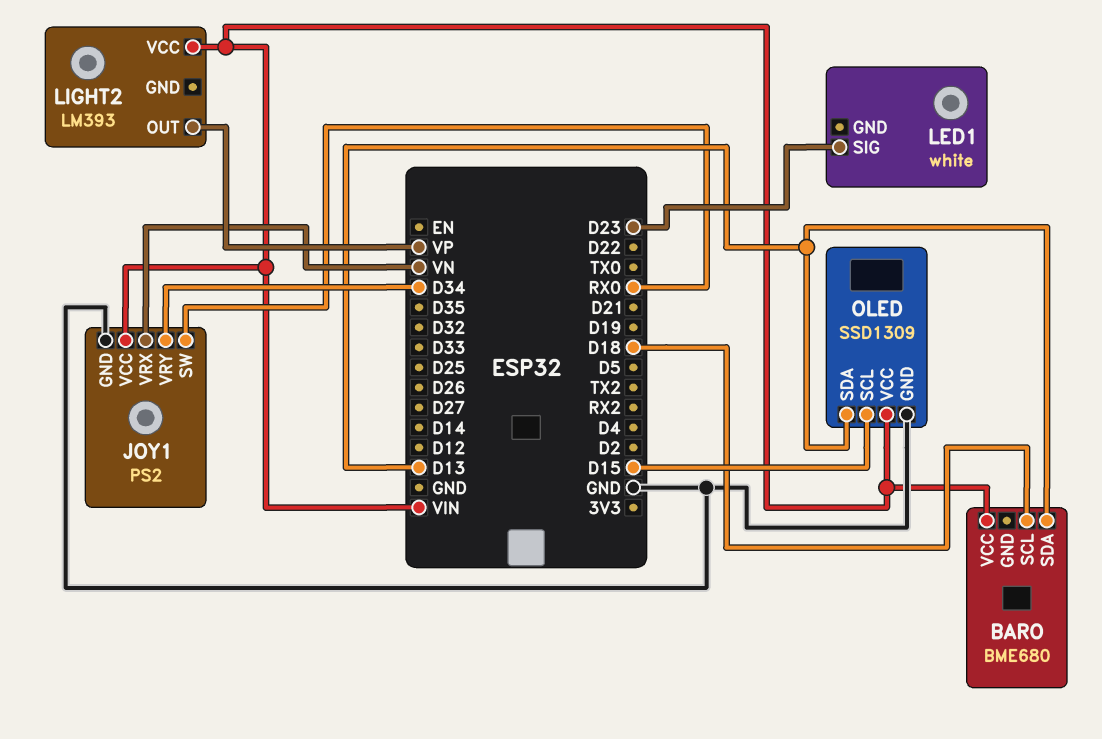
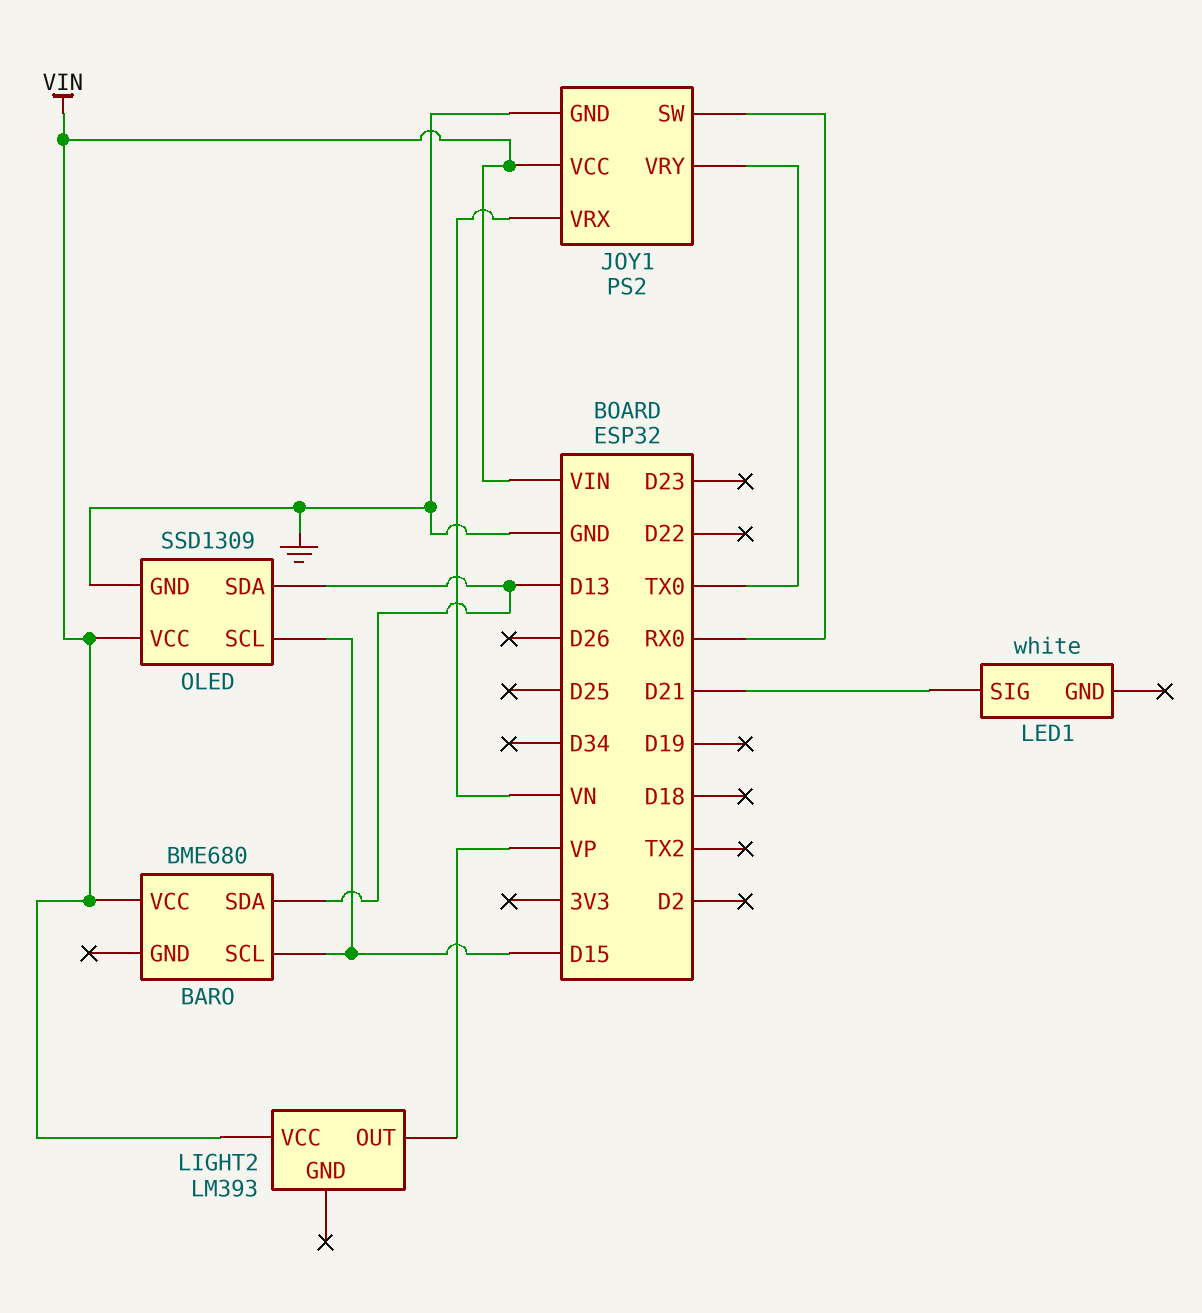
BARO pin SCL: D18 -> D15
JOY1 pin VRY: D34 -> TX0
LED1 pin SIG: D23 -> D21

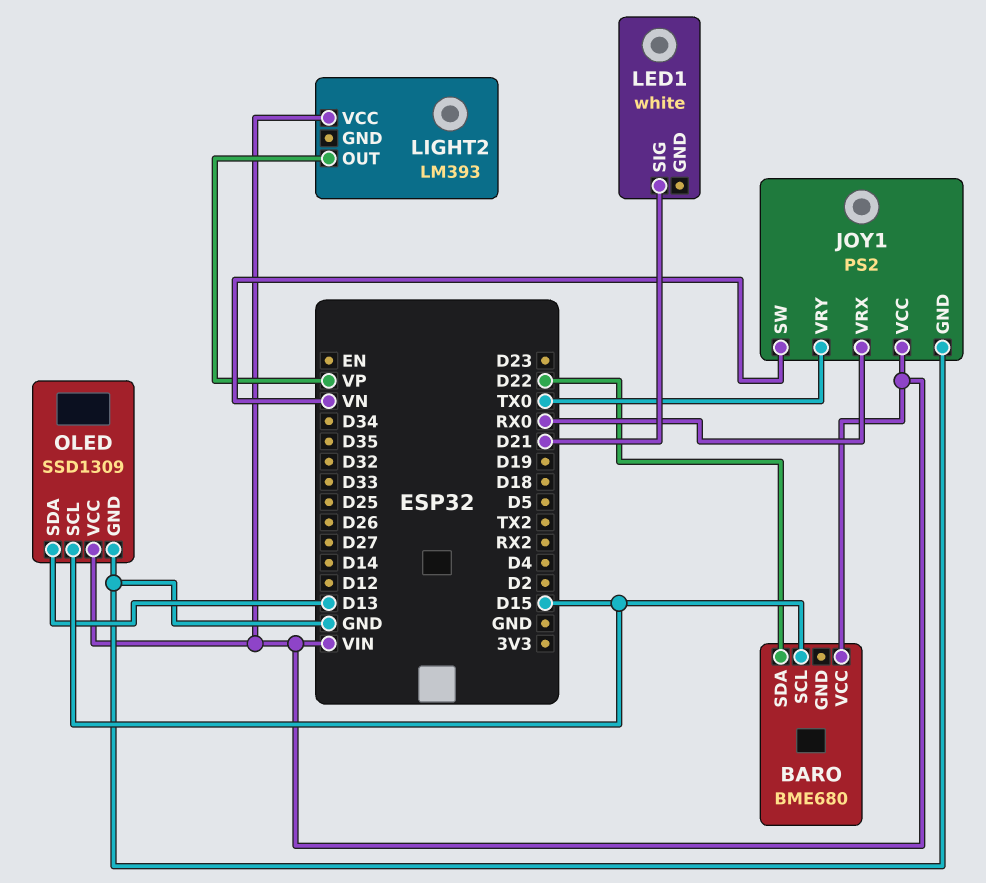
BARO pin SDA: D13 -> D22
JOY1 pin SW: RX0 -> VN
JOY1 pin VRX: VN -> RX0

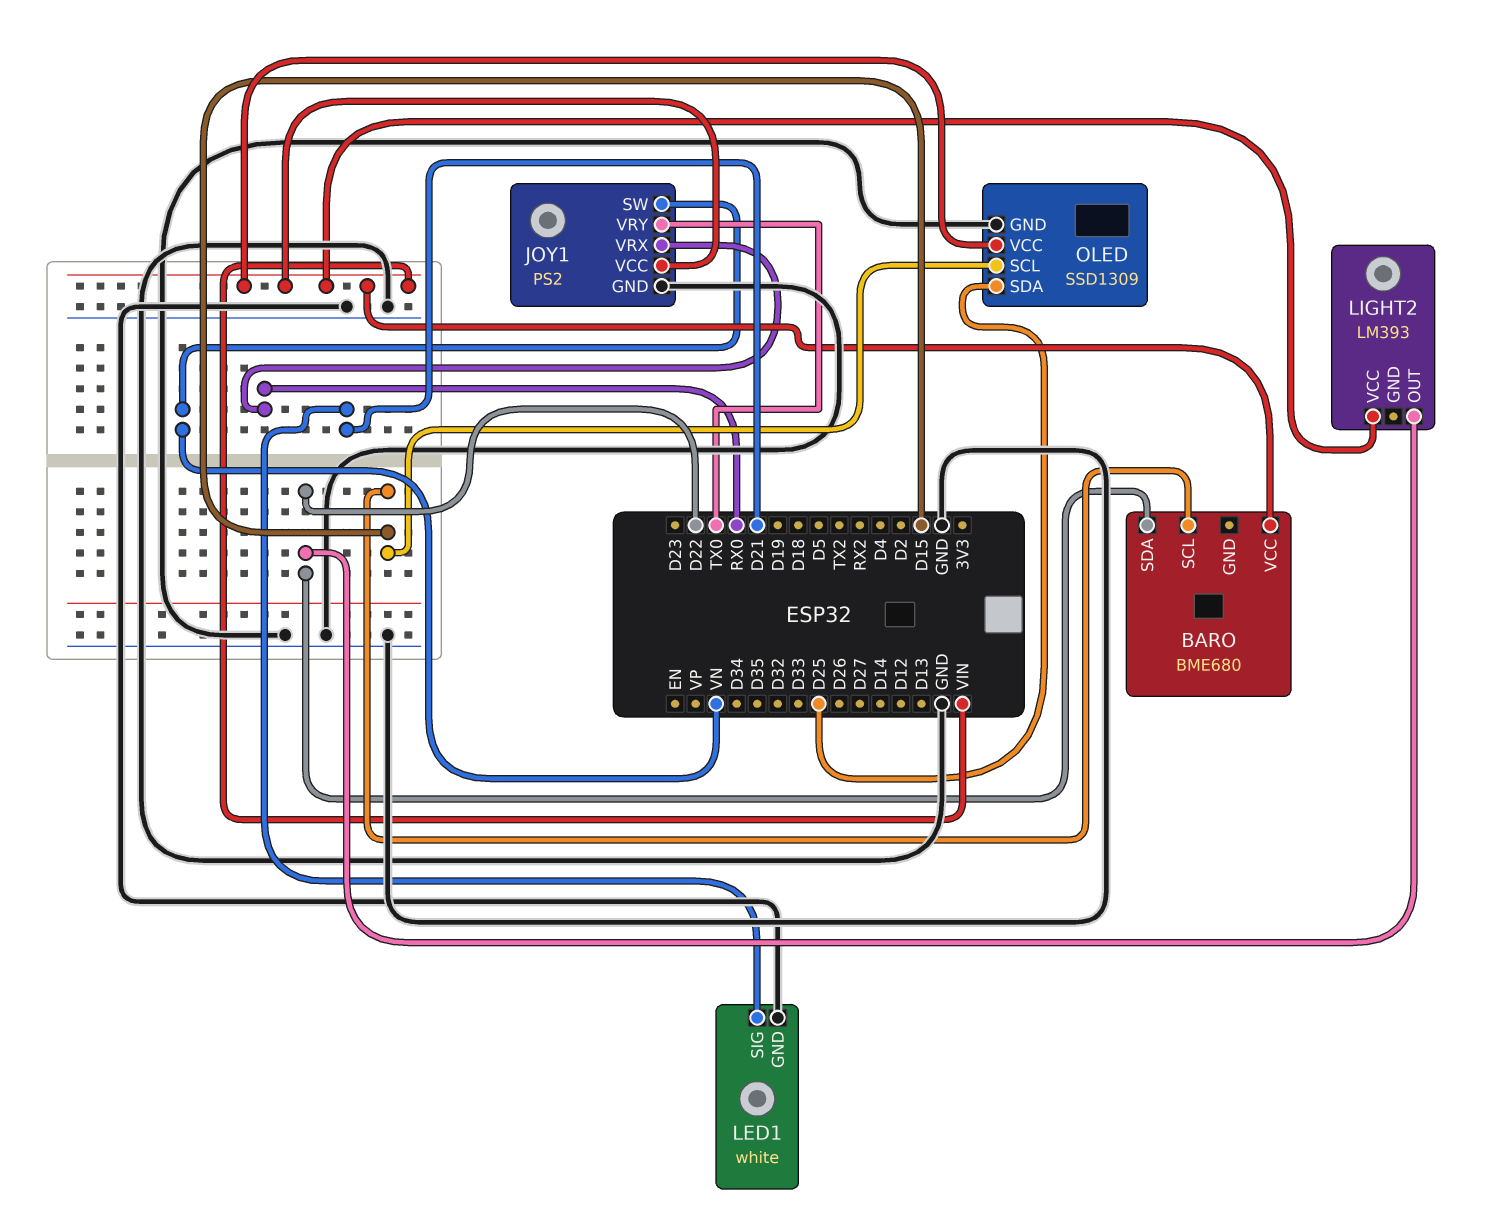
LED1 pin GND: none -> GND
LIGHT2 pin OUT: VP -> D22
OLED pin SDA: D13 -> D25

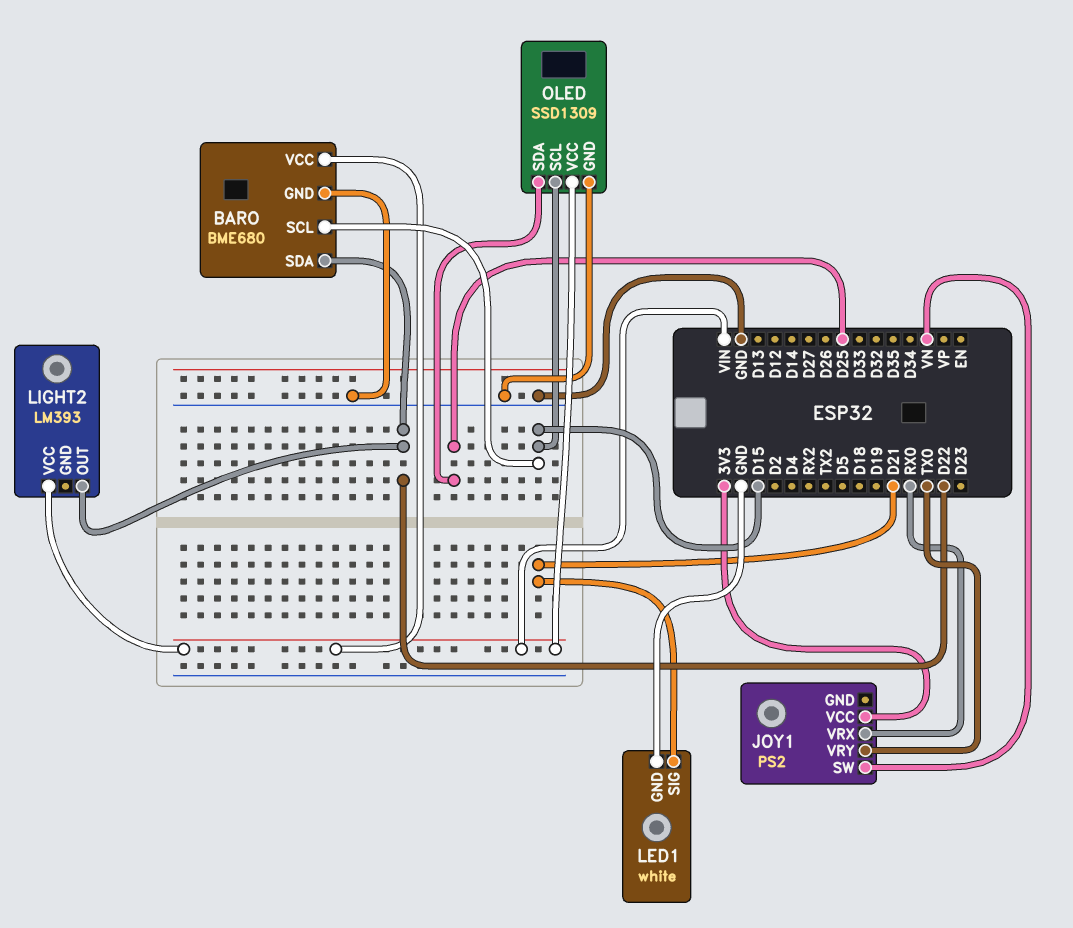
BARO pin GND: none -> GND
JOY1 pin GND: GND -> none
JOY1 pin VCC: VIN -> 3V3

